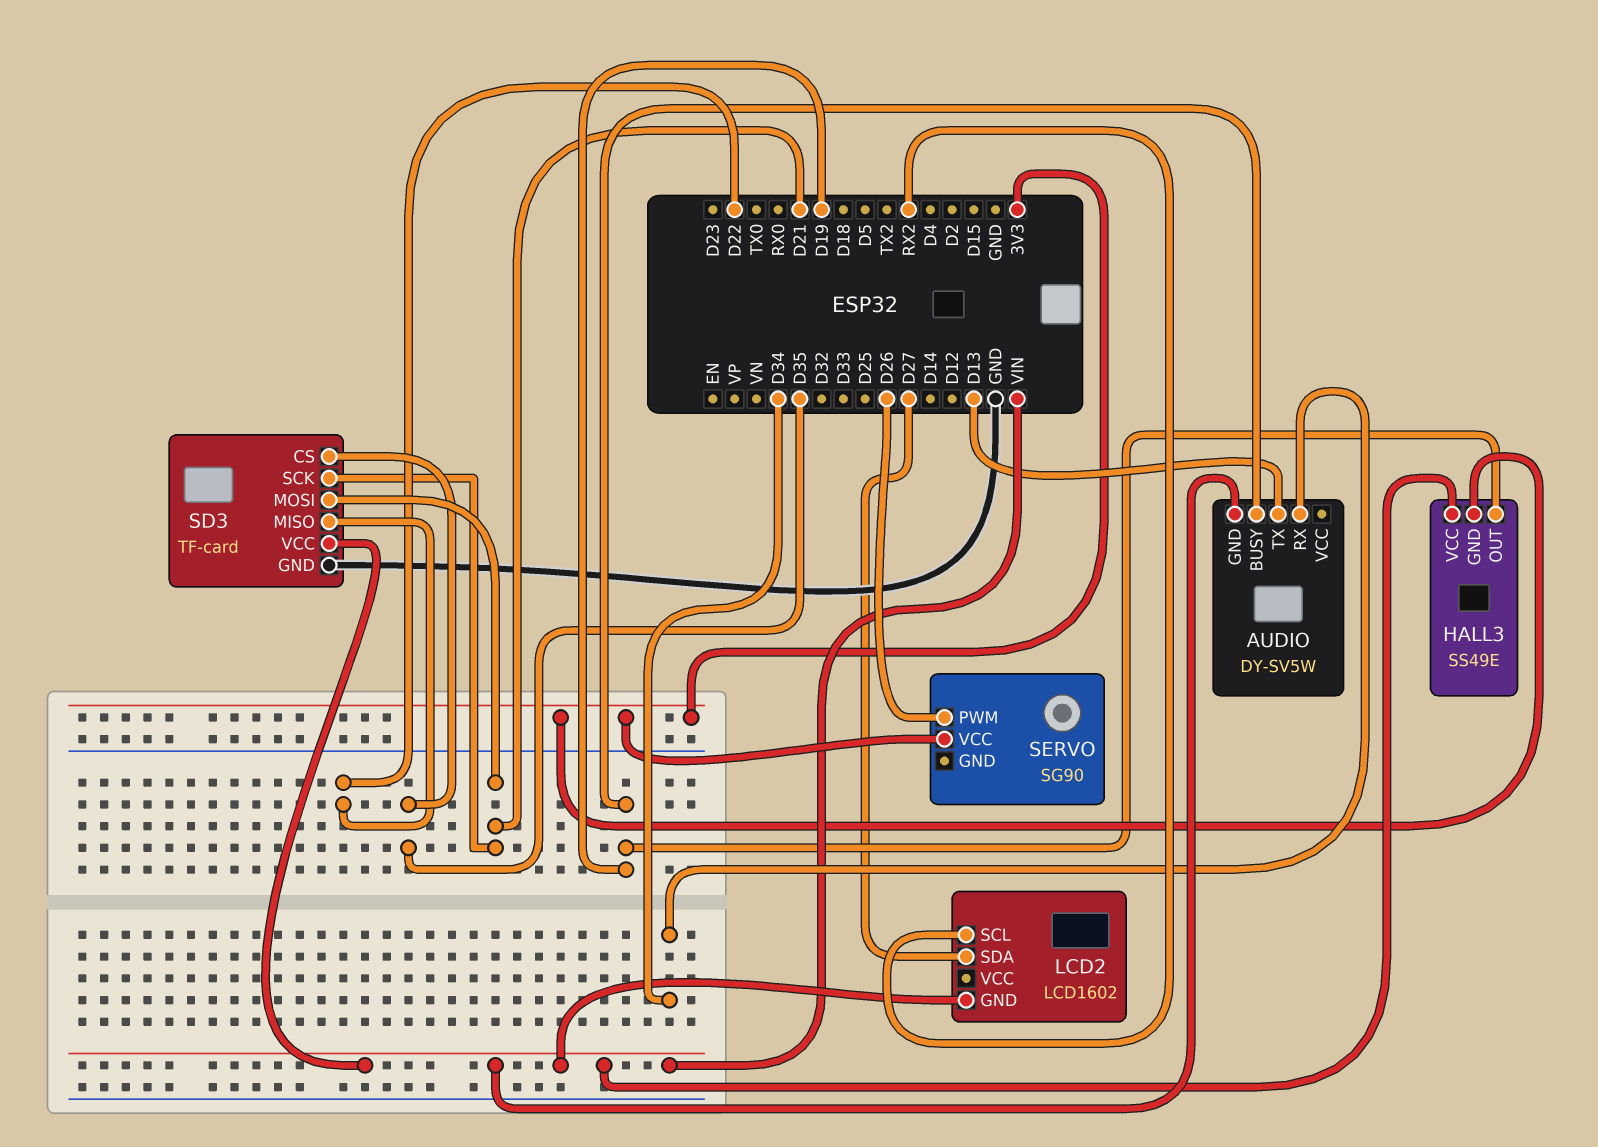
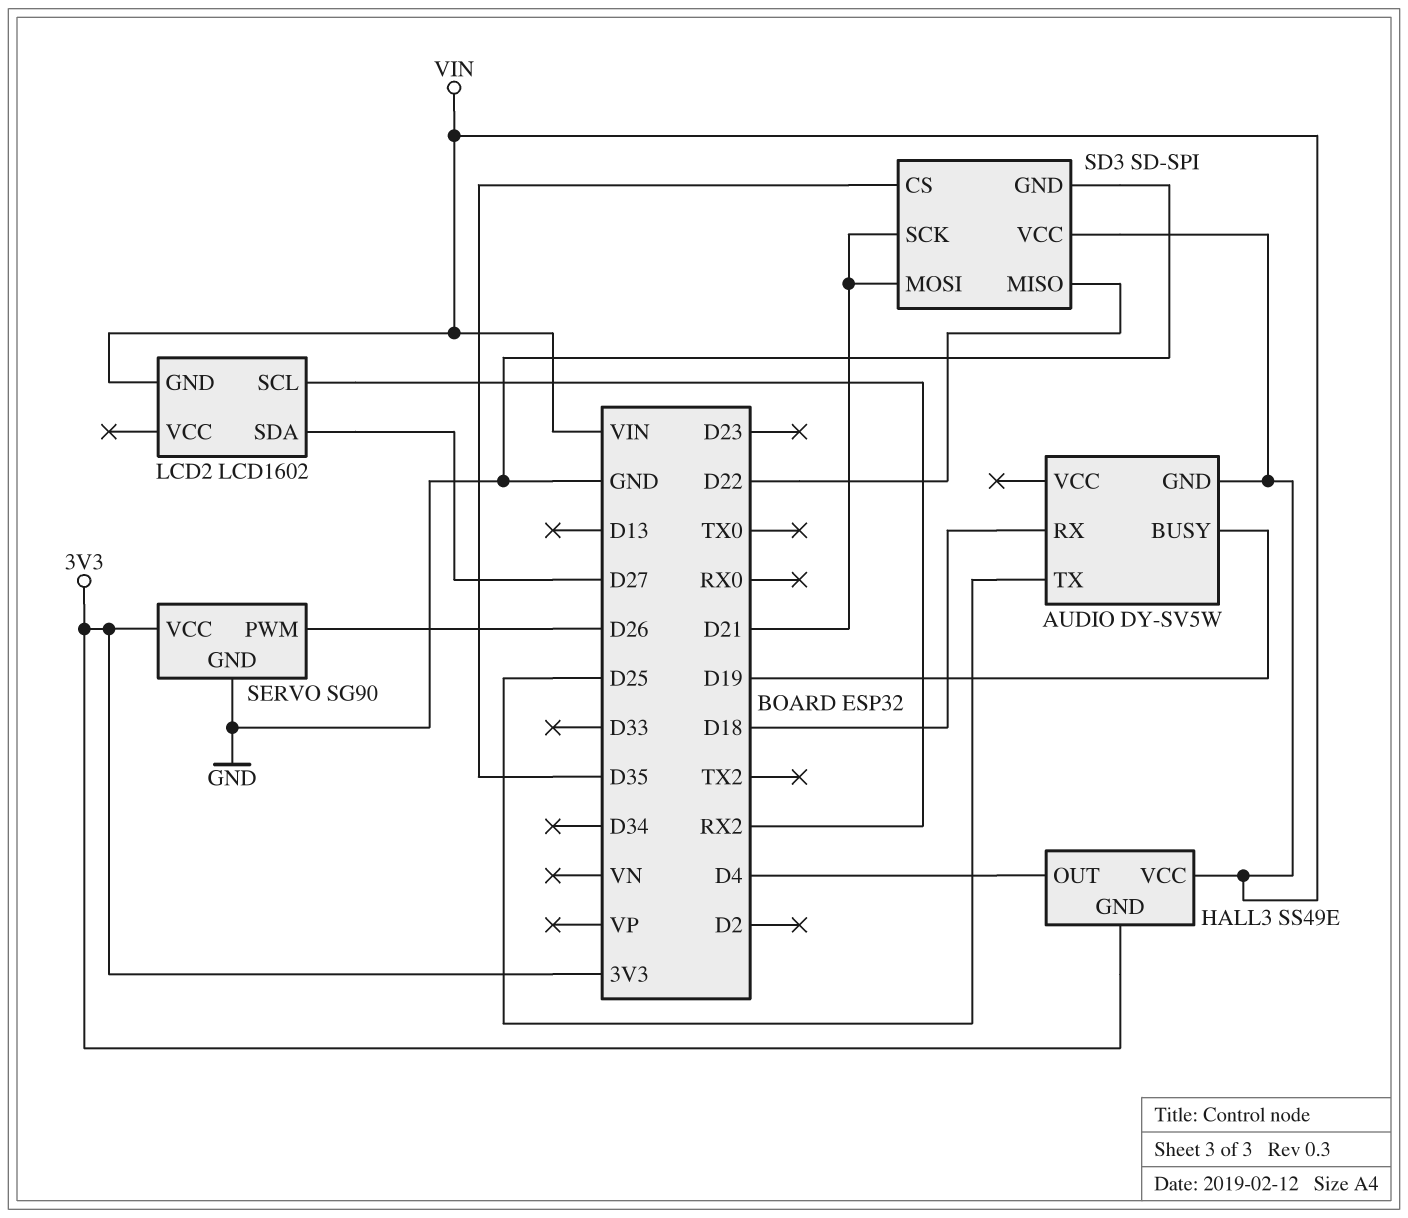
AUDIO pin RX: D34 -> D18
AUDIO pin TX: D13 -> D25
HALL3 pin OUT: D19 -> D4
SD3: TF-card -> SD-SPI
SERVO pin GND: none -> GND

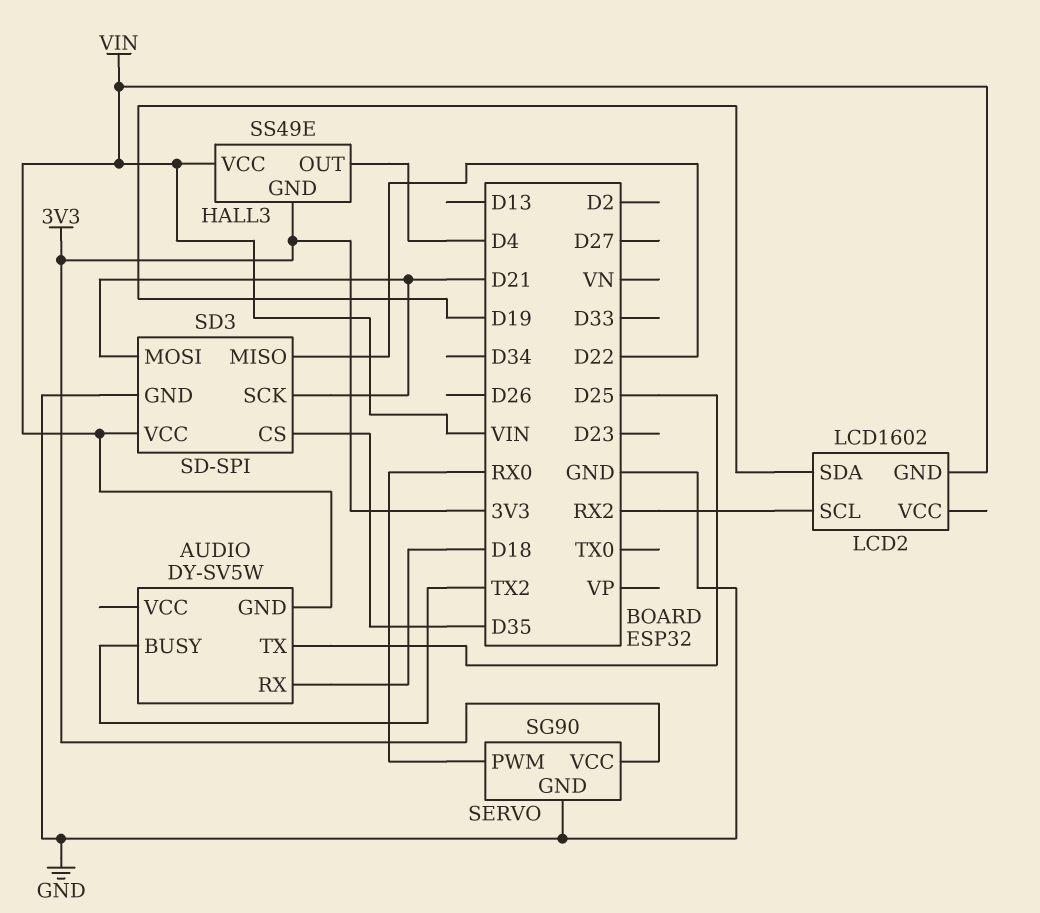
AUDIO pin BUSY: D19 -> TX2
LCD2 pin SDA: D27 -> D19
SERVO pin PWM: D26 -> RX0

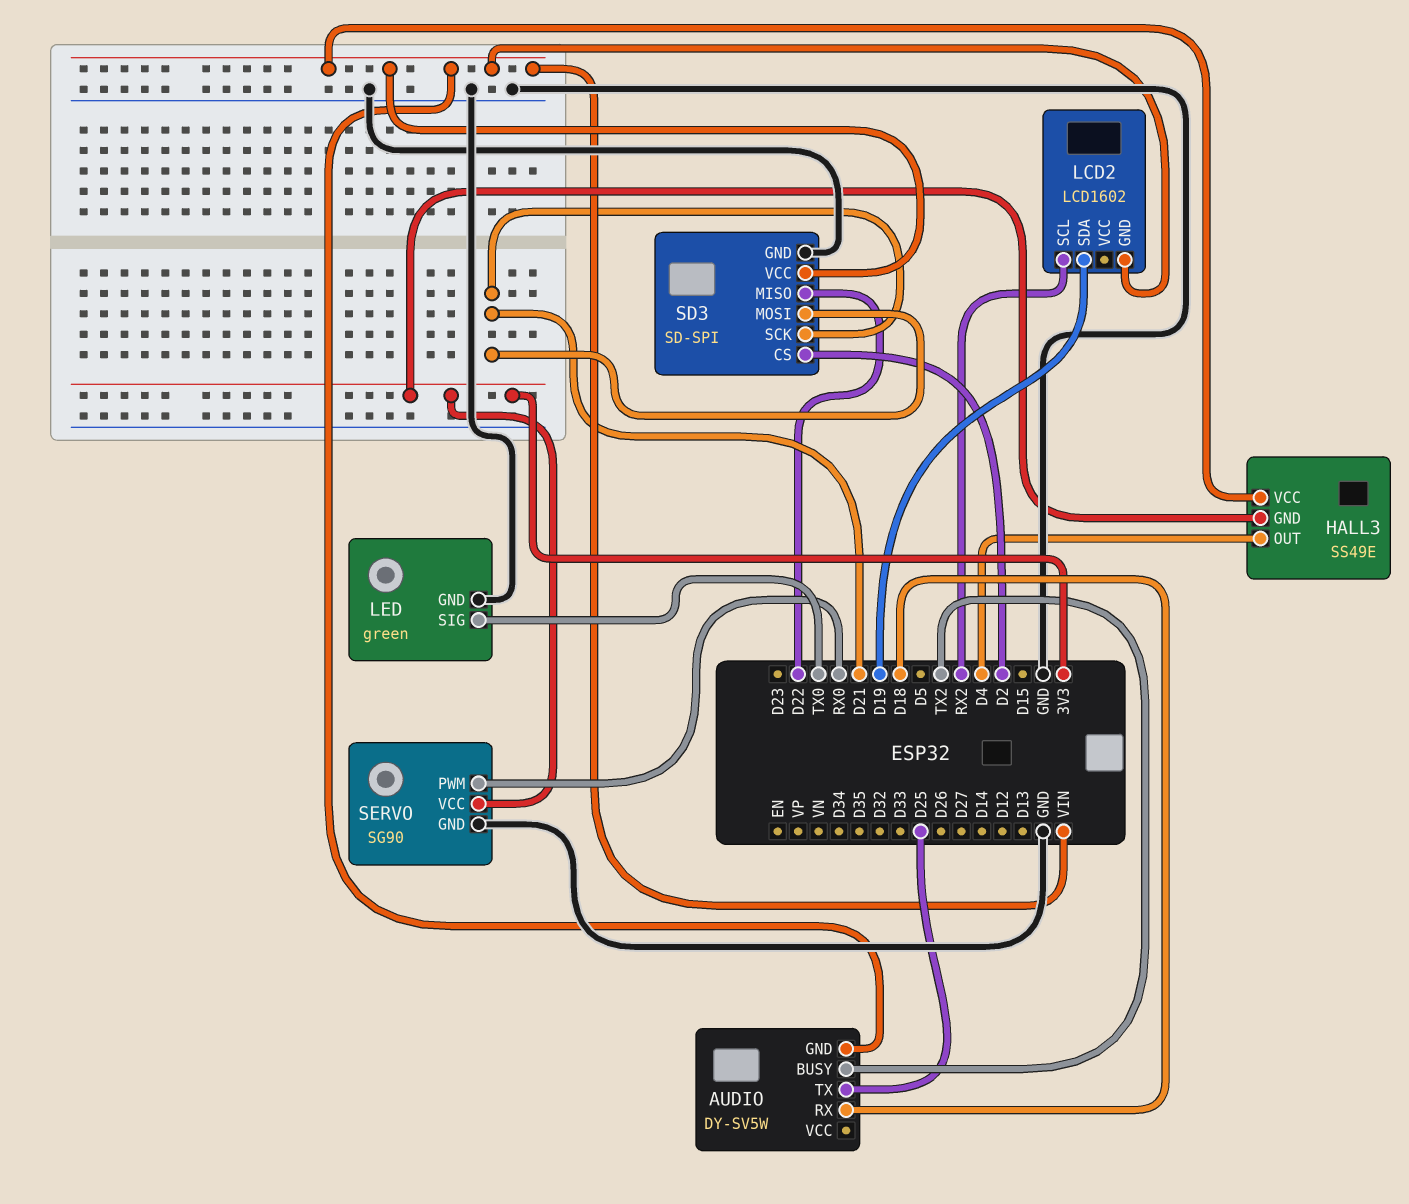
LED: none -> green
LED pin GND: none -> GND
LED pin SIG: none -> TX0
SD3 pin CS: D35 -> D2

